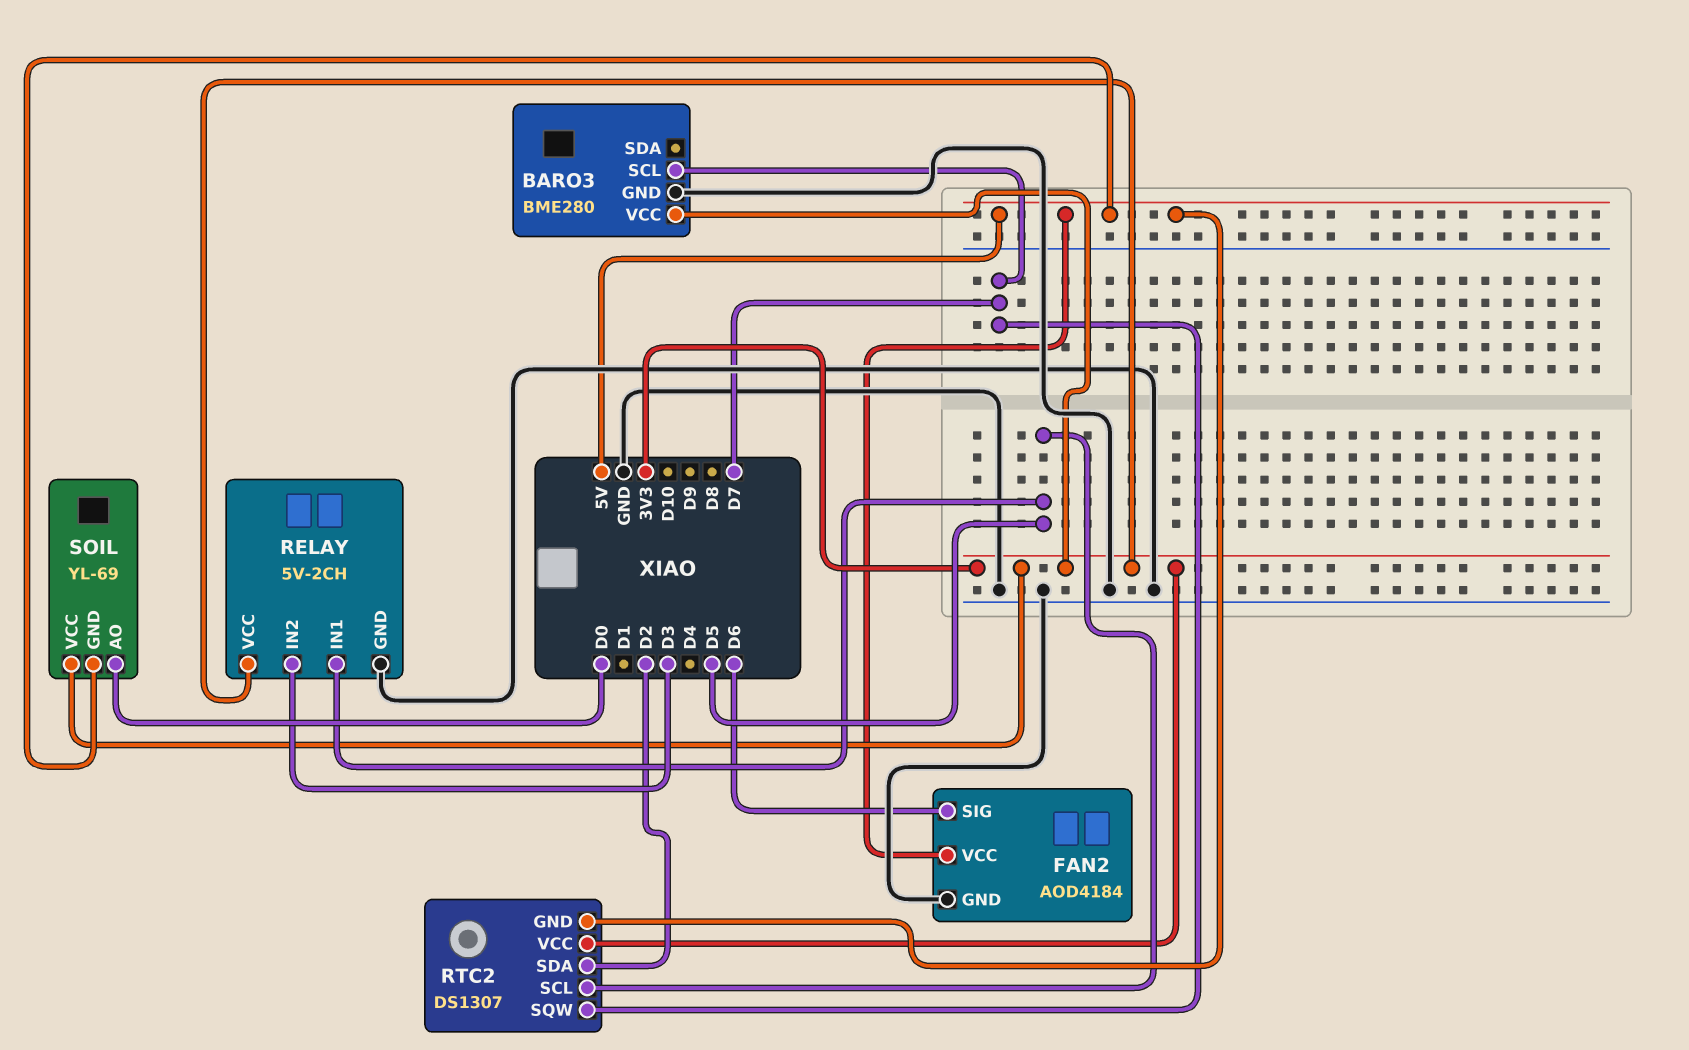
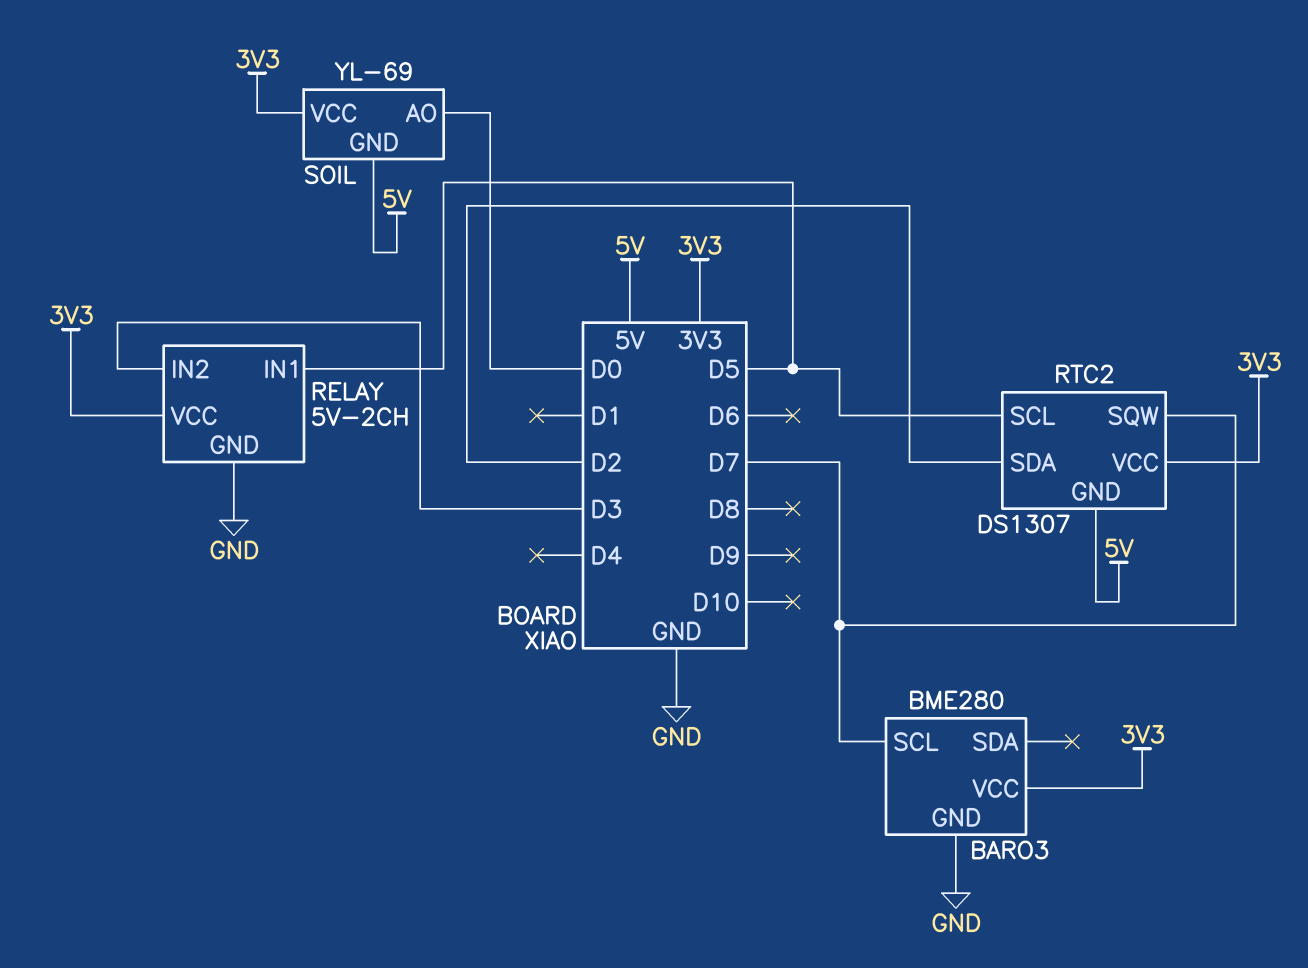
FAN2: AOD4184 -> none
FAN2 pin GND: GND -> none
FAN2 pin SIG: D6 -> none
FAN2 pin VCC: 5V -> none

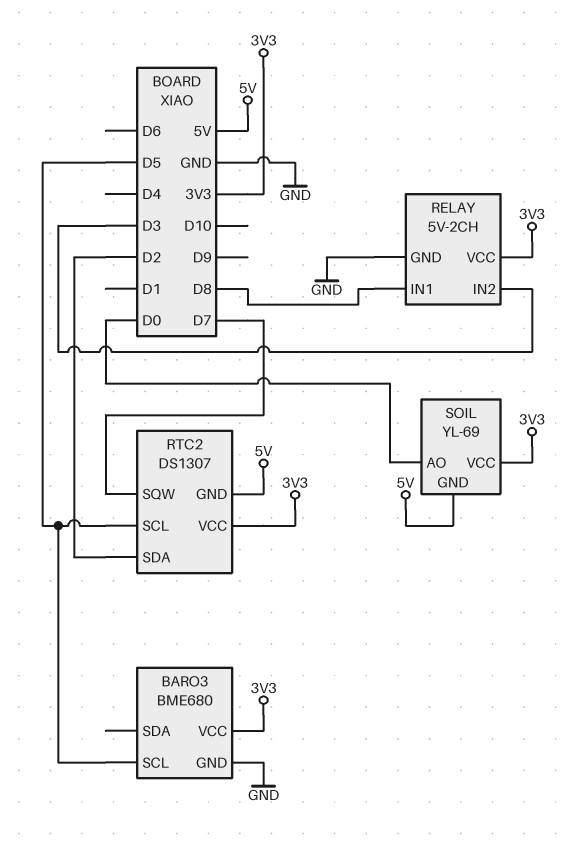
BARO3: BME280 -> BME680
BARO3 pin SCL: D7 -> D5
RELAY pin IN1: D5 -> D8

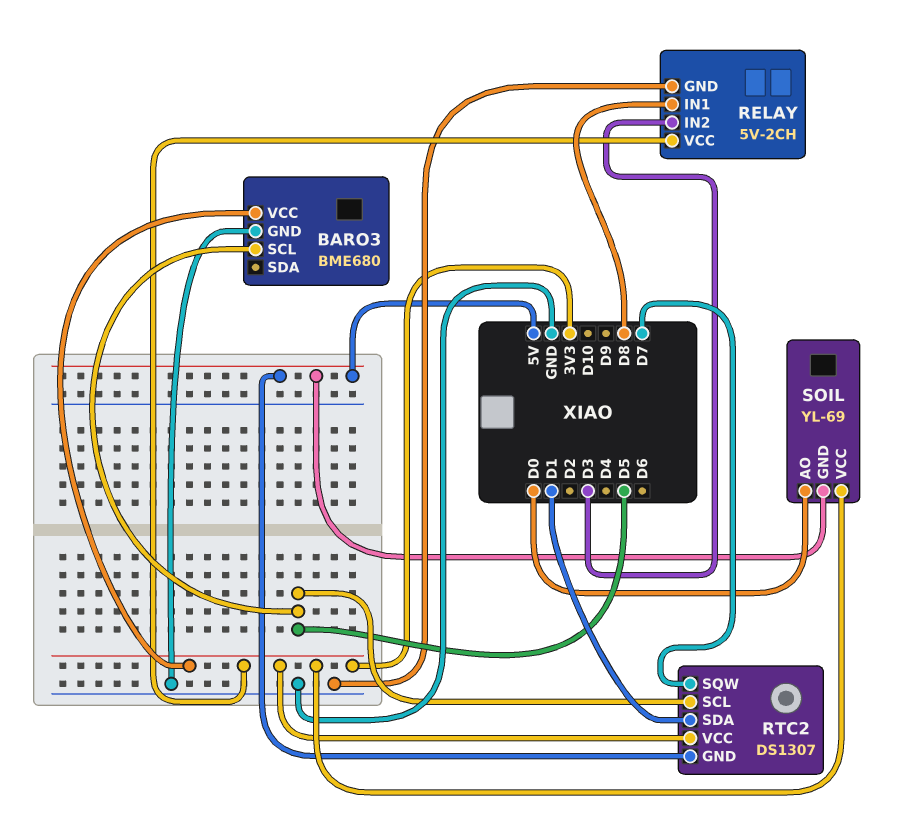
RTC2 pin SDA: D2 -> D1

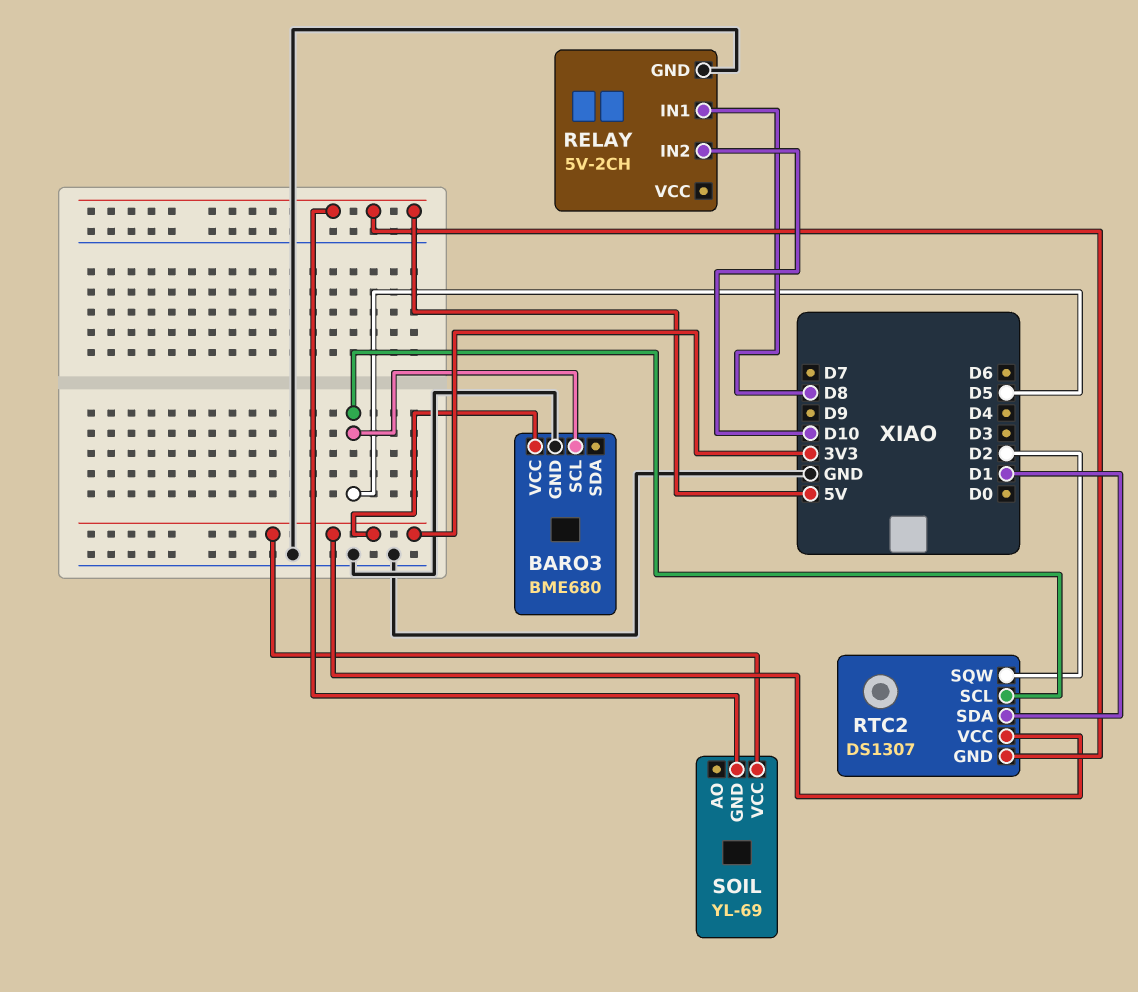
RELAY pin IN2: D3 -> D10
RELAY pin VCC: 3V3 -> none
RTC2 pin SQW: D7 -> D2
SOIL pin AO: D0 -> none

